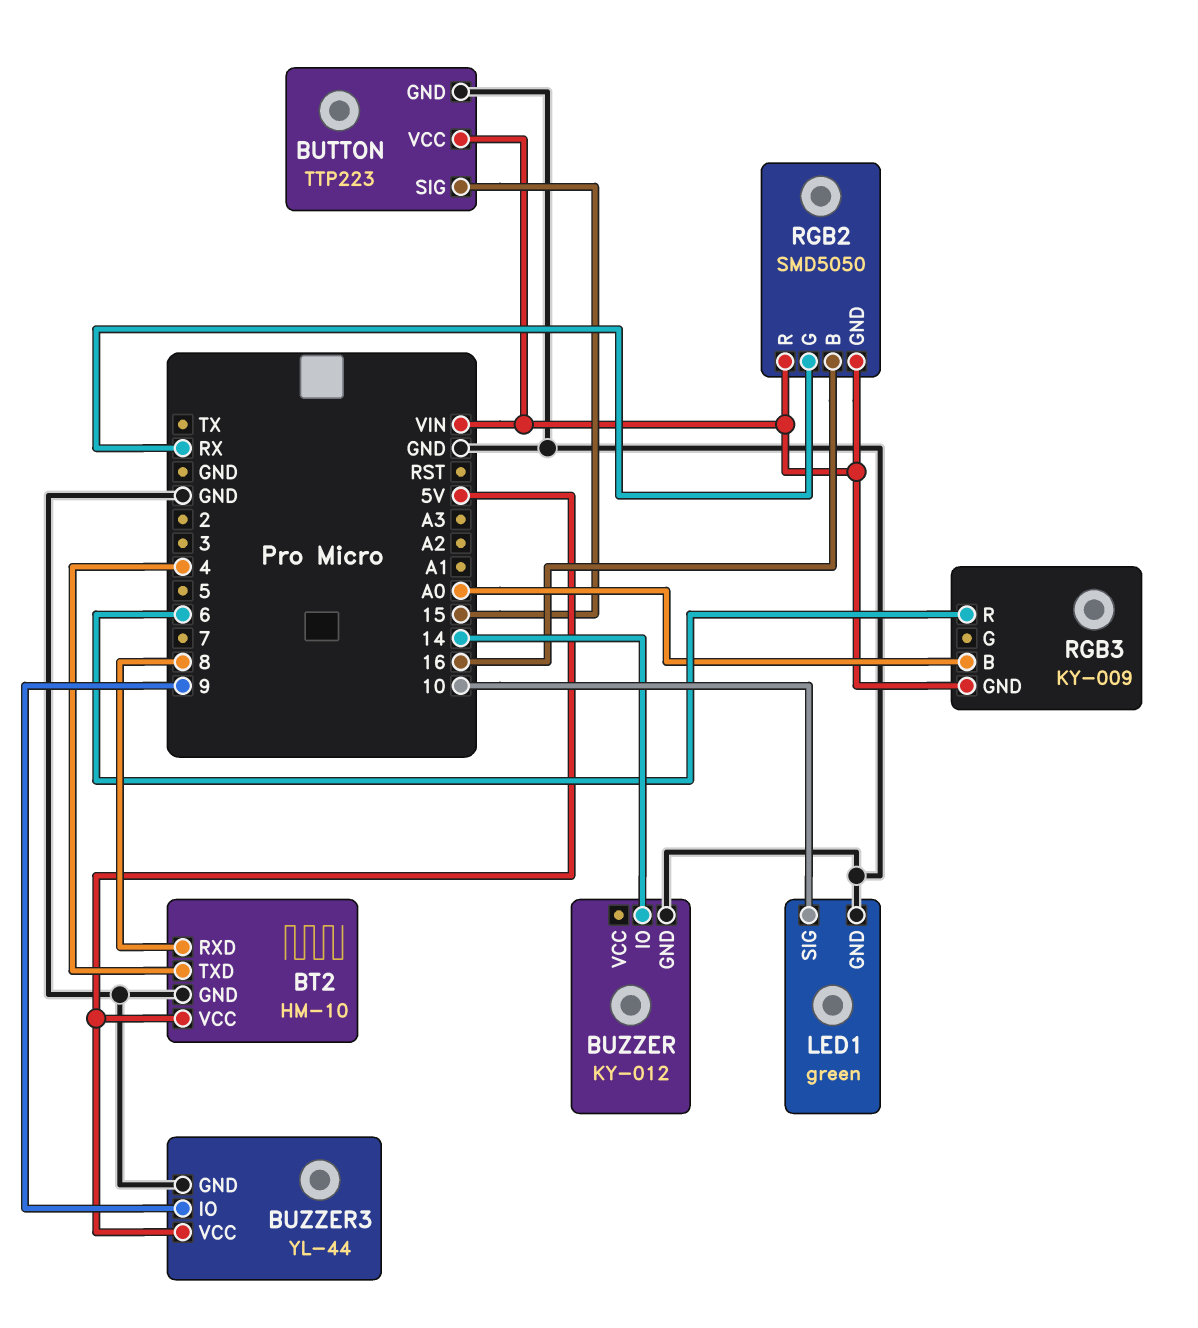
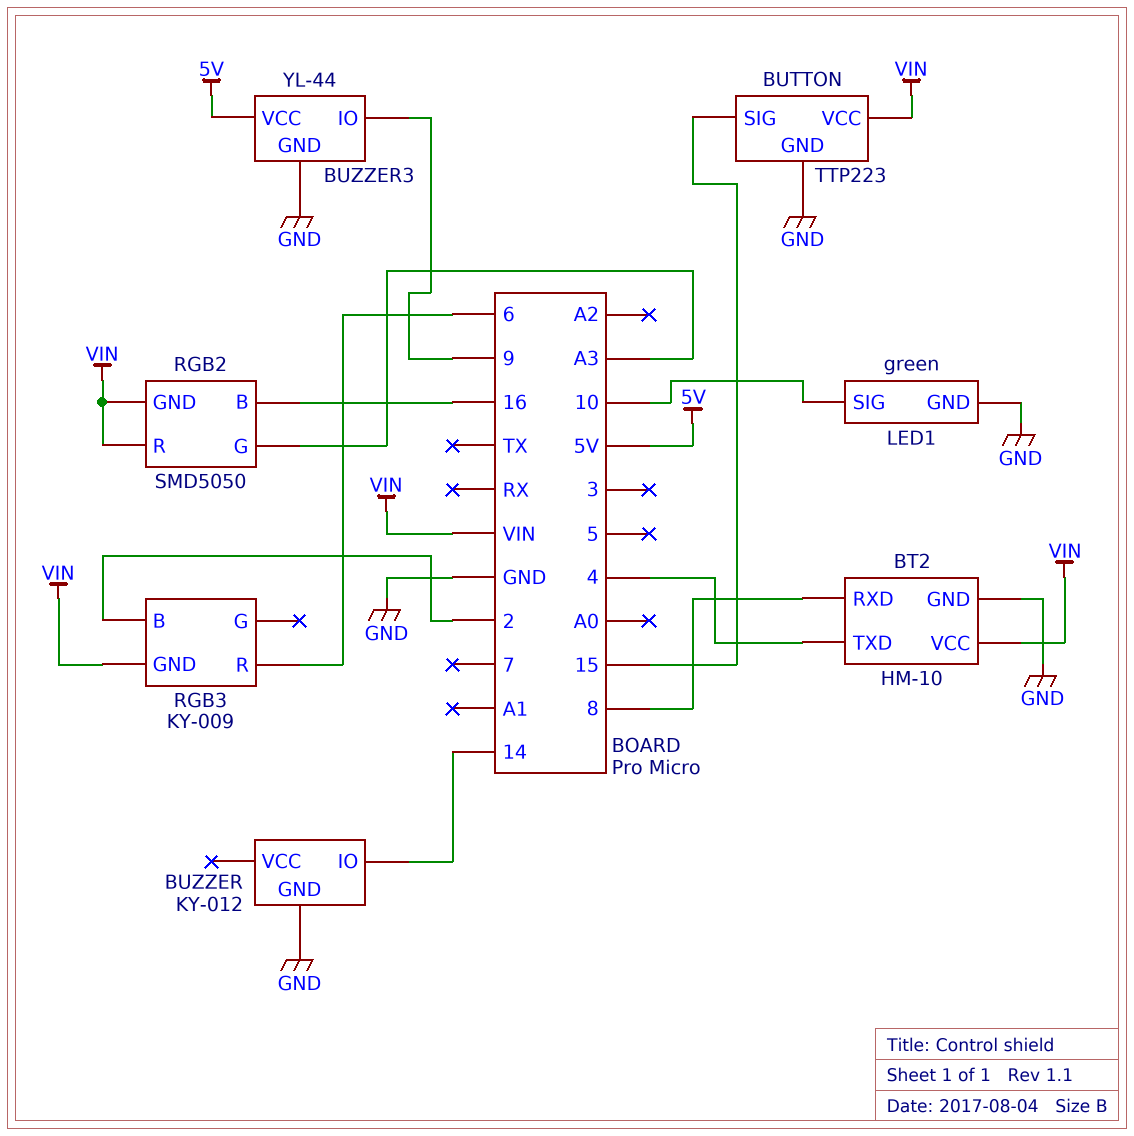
BT2 pin VCC: 5V -> VIN
RGB2 pin G: RX -> A3
RGB3 pin B: A0 -> 2

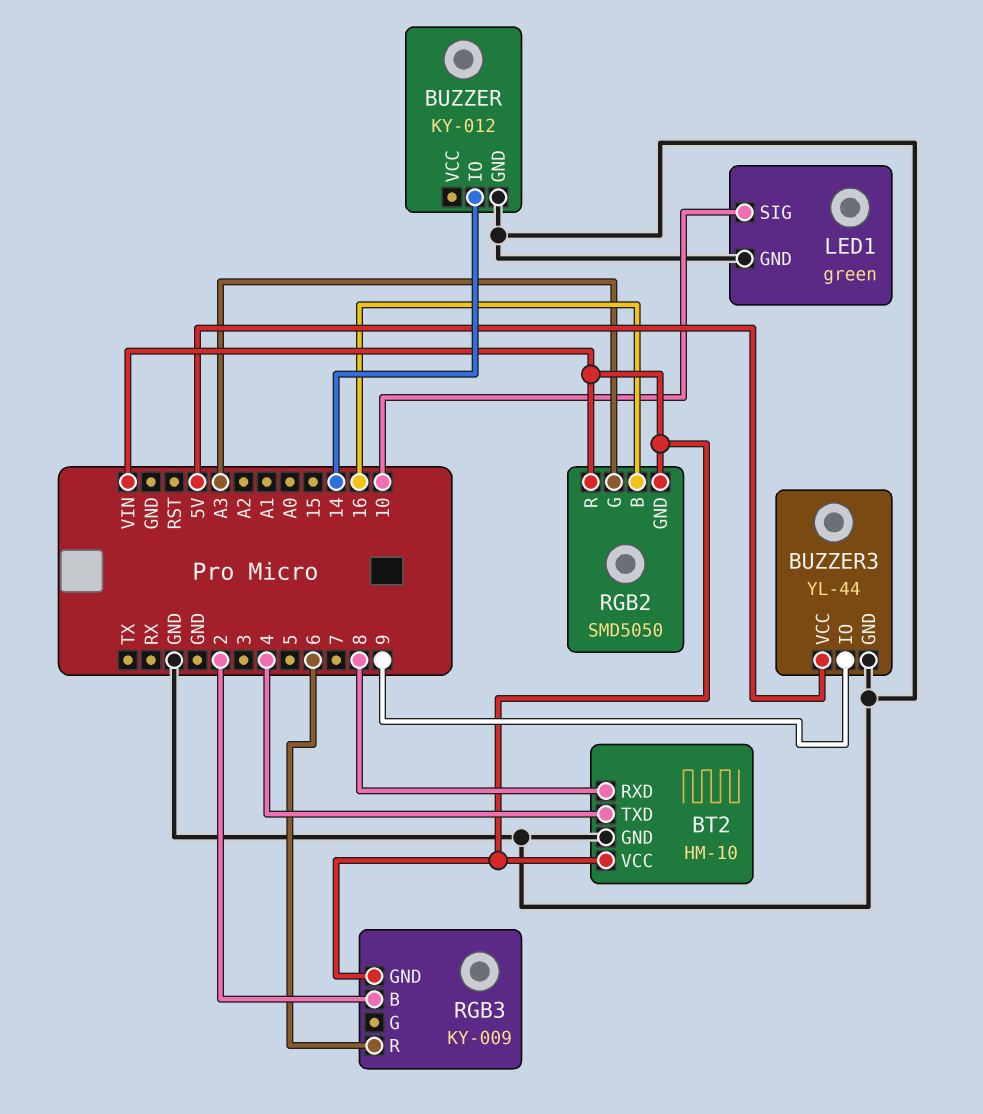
BUTTON: TTP223 -> none
BUTTON pin GND: GND -> none
BUTTON pin SIG: 15 -> none
BUTTON pin VCC: VIN -> none

